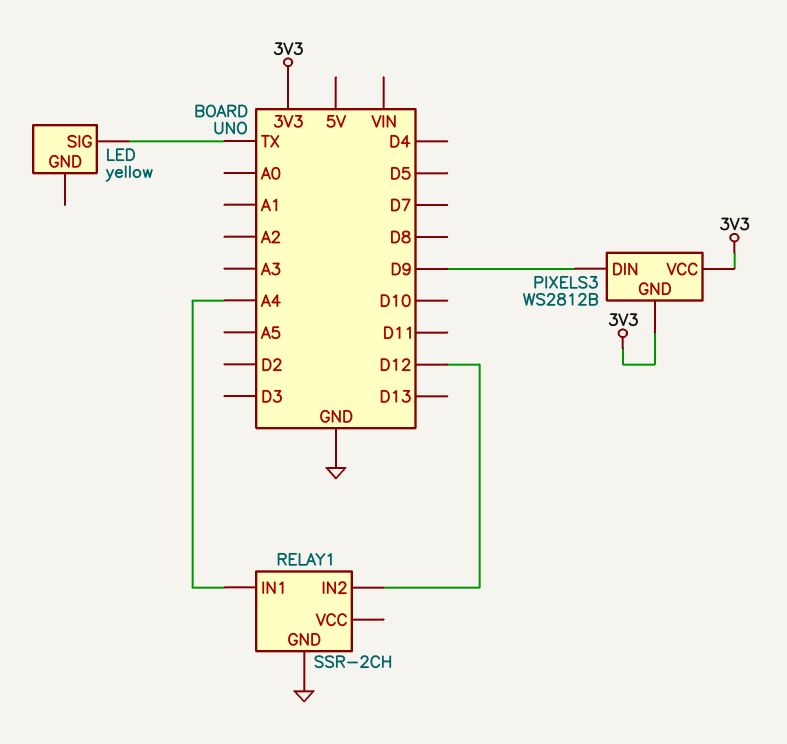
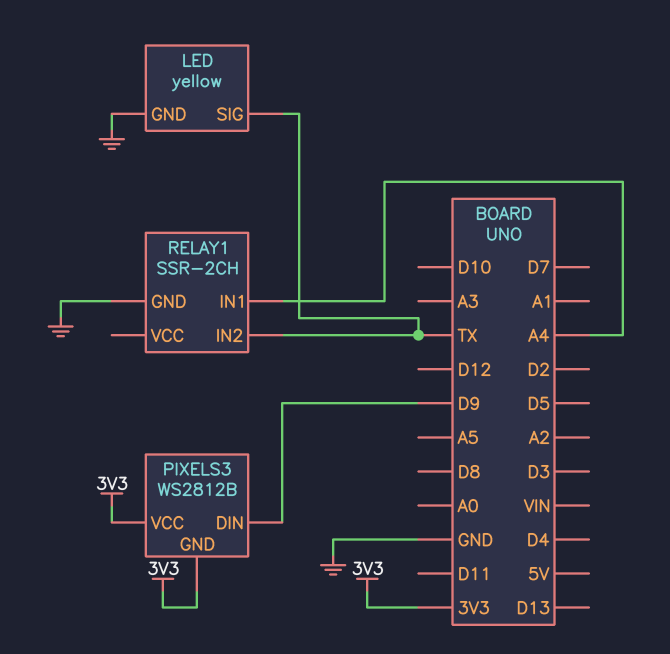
LED pin GND: none -> GND
RELAY1 pin IN2: D12 -> TX

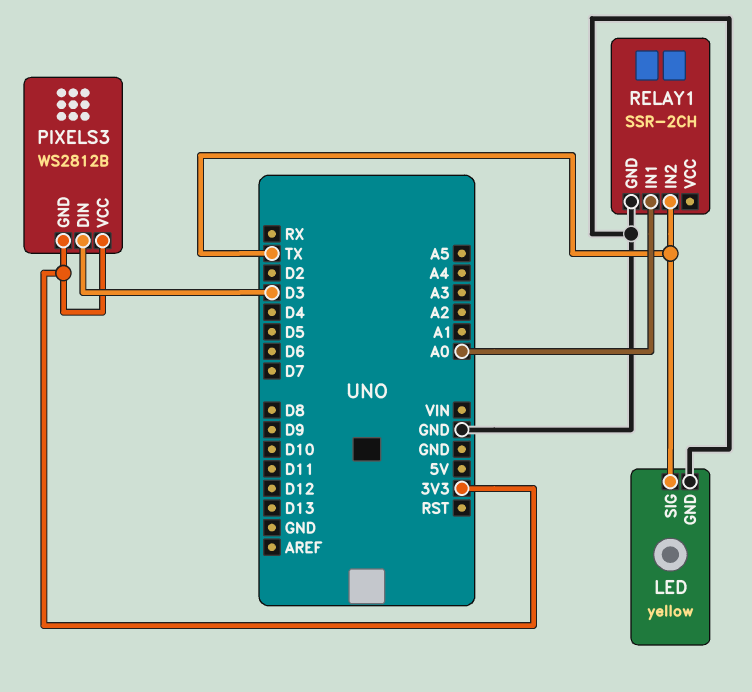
PIXELS3 pin DIN: D9 -> D3
RELAY1 pin IN1: A4 -> A0

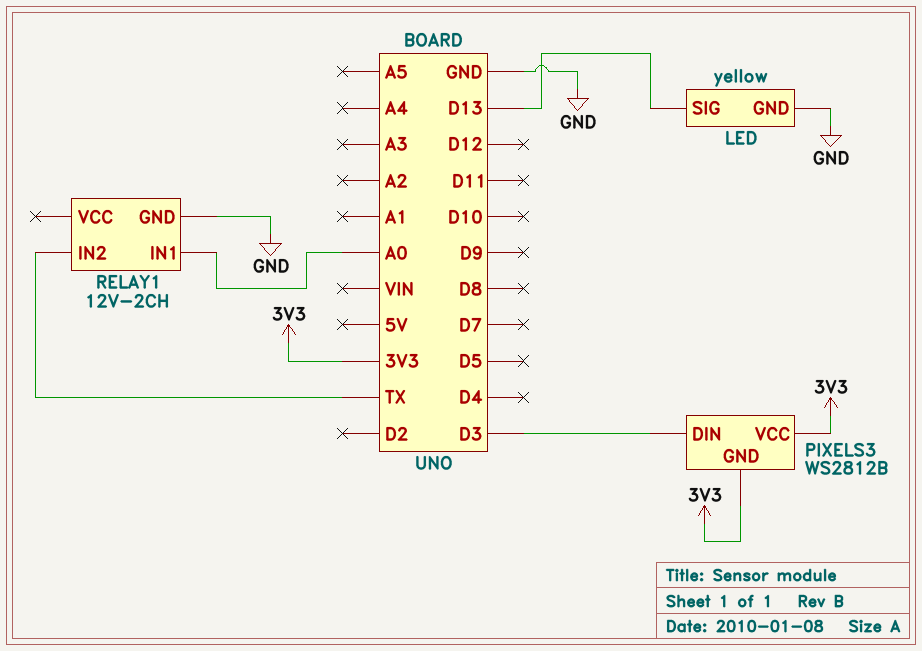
LED pin SIG: TX -> D13
RELAY1: SSR-2CH -> 12V-2CH

